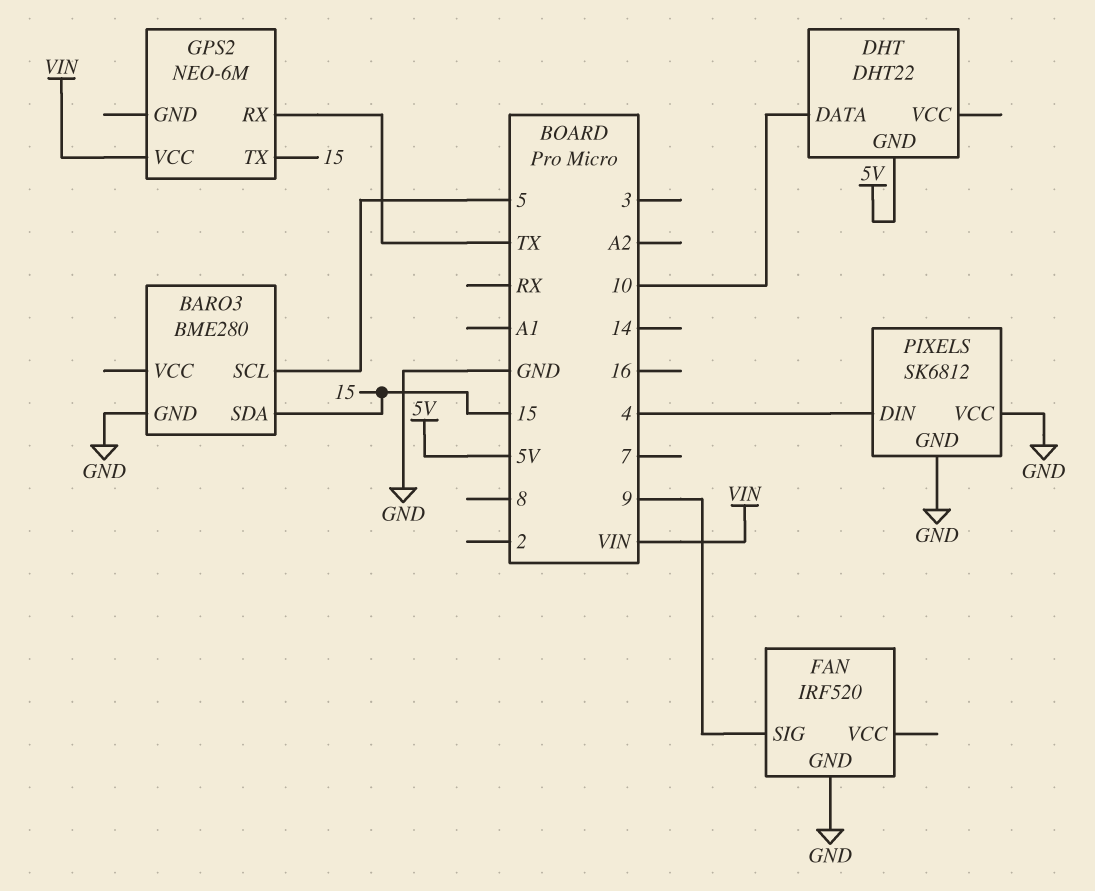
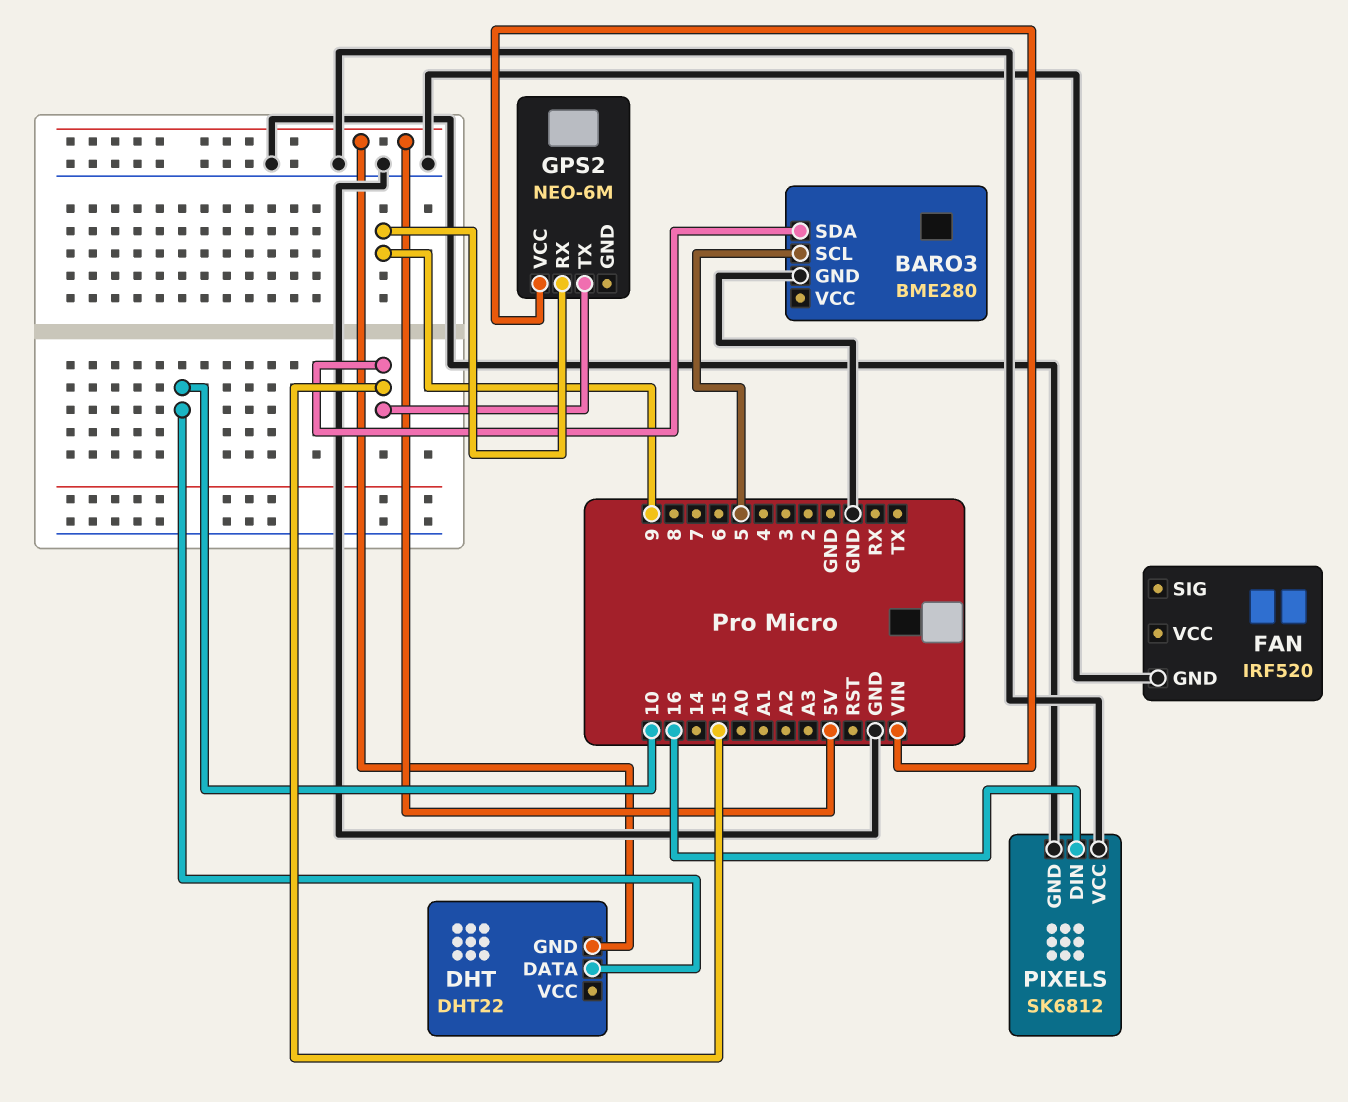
FAN pin SIG: 9 -> none
GPS2 pin RX: TX -> 9
PIXELS pin DIN: 4 -> 16

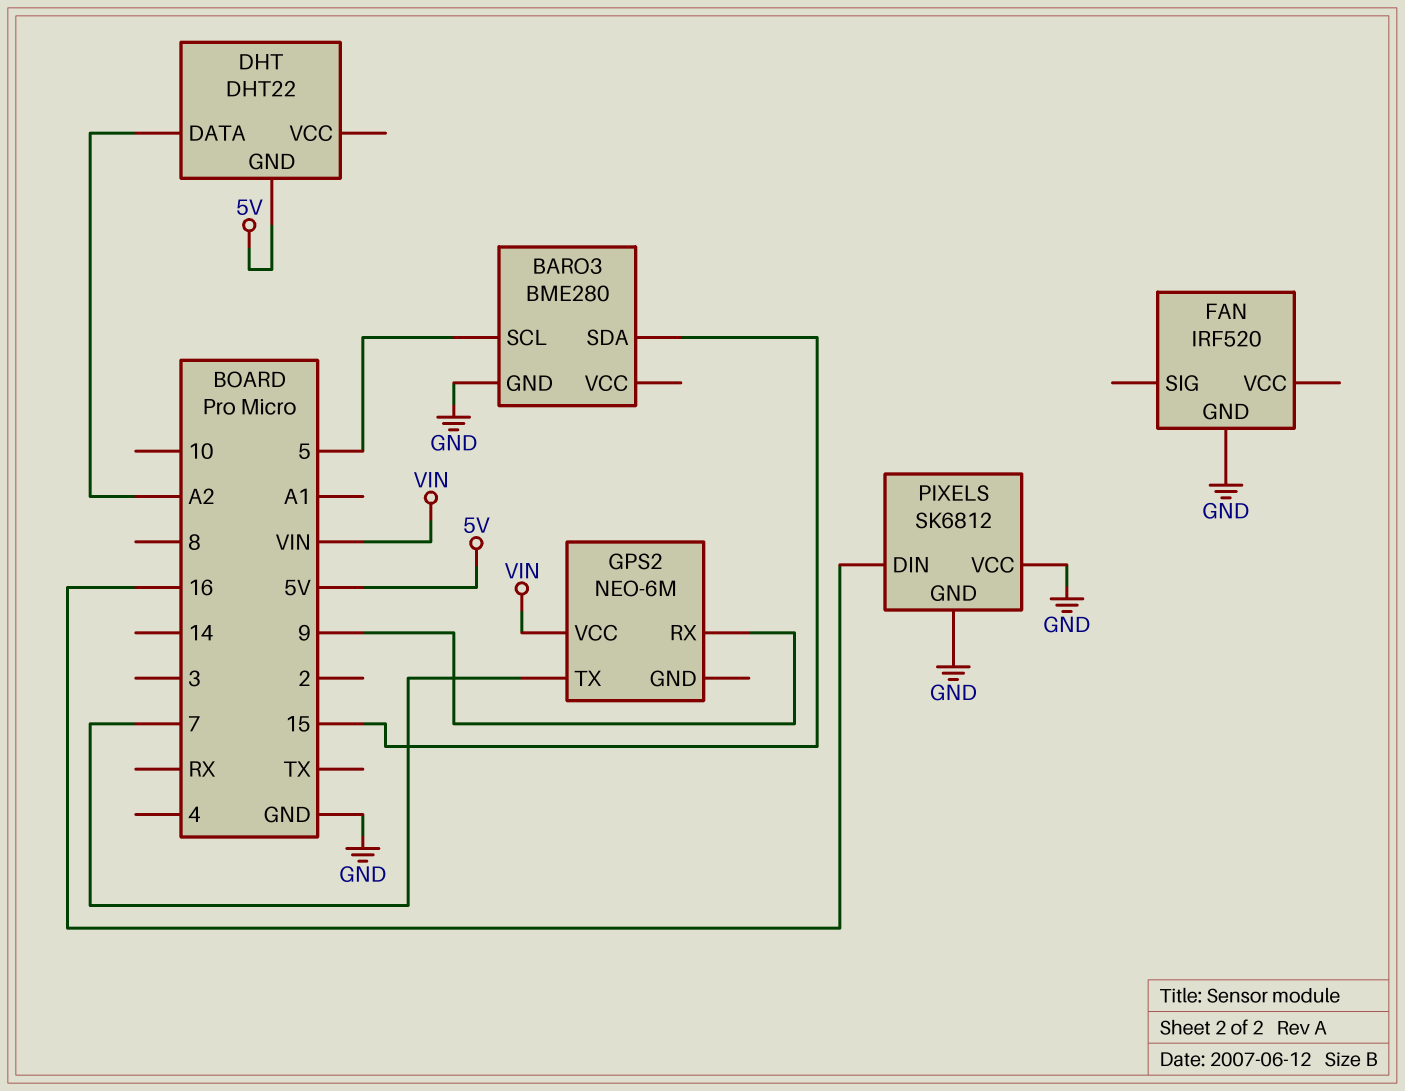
DHT pin DATA: 10 -> A2
GPS2 pin TX: 15 -> 7

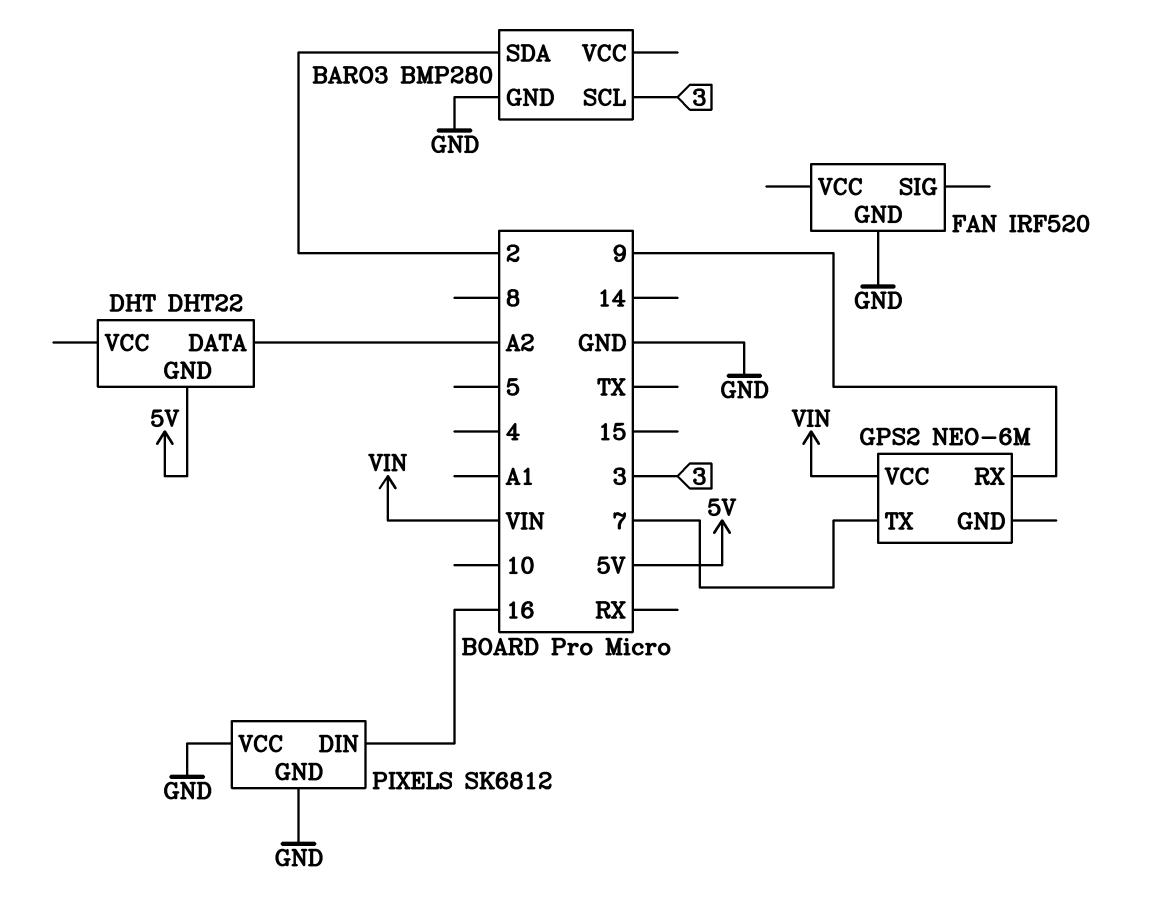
BARO3: BME280 -> BMP280
BARO3 pin SCL: 5 -> 3
BARO3 pin SDA: 15 -> 2

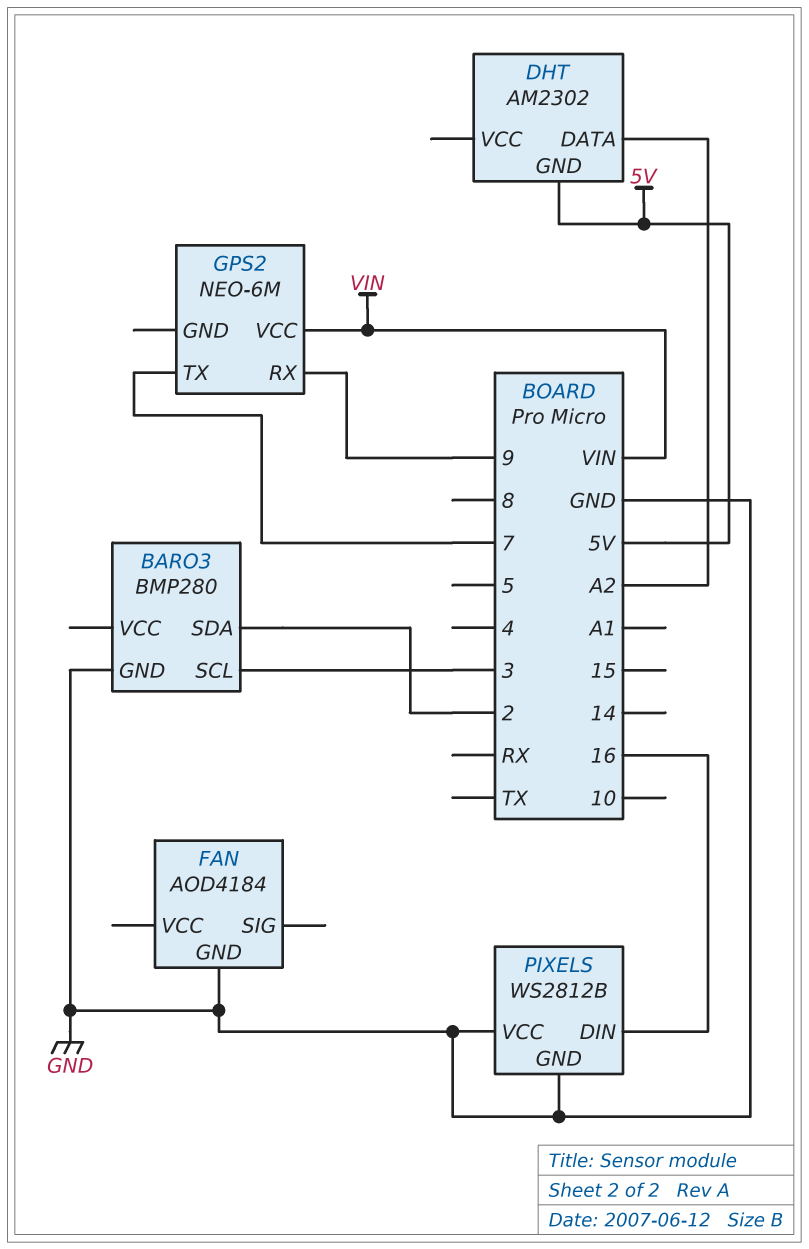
DHT: DHT22 -> AM2302
FAN: IRF520 -> AOD4184
PIXELS: SK6812 -> WS2812B

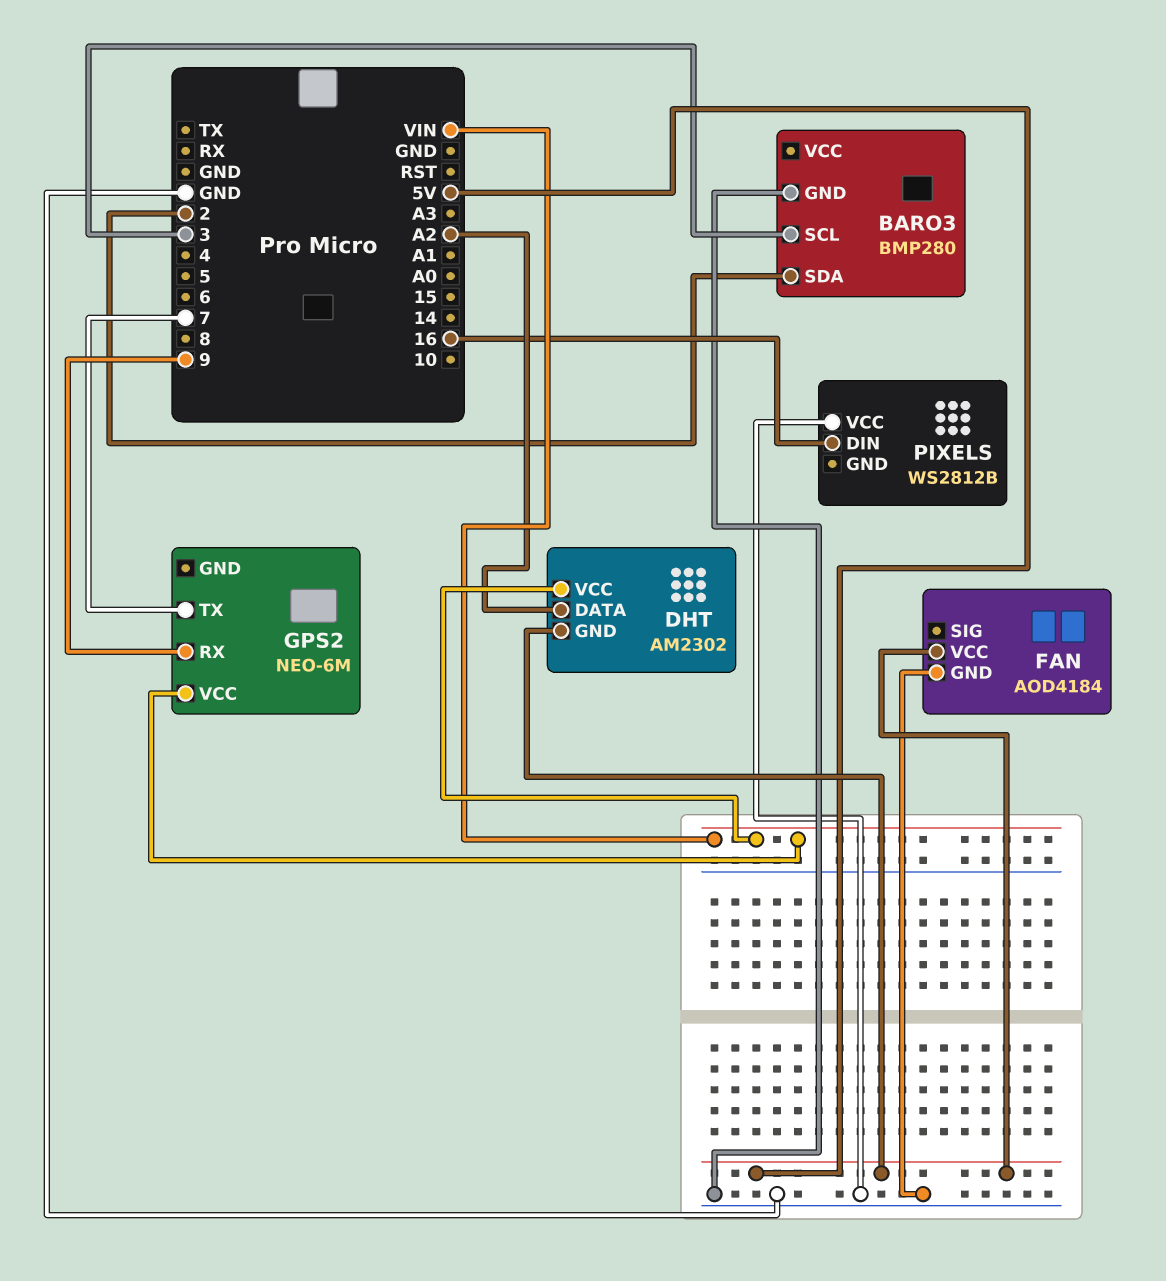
DHT pin VCC: none -> VIN
FAN pin VCC: none -> 5V
PIXELS pin GND: GND -> none

